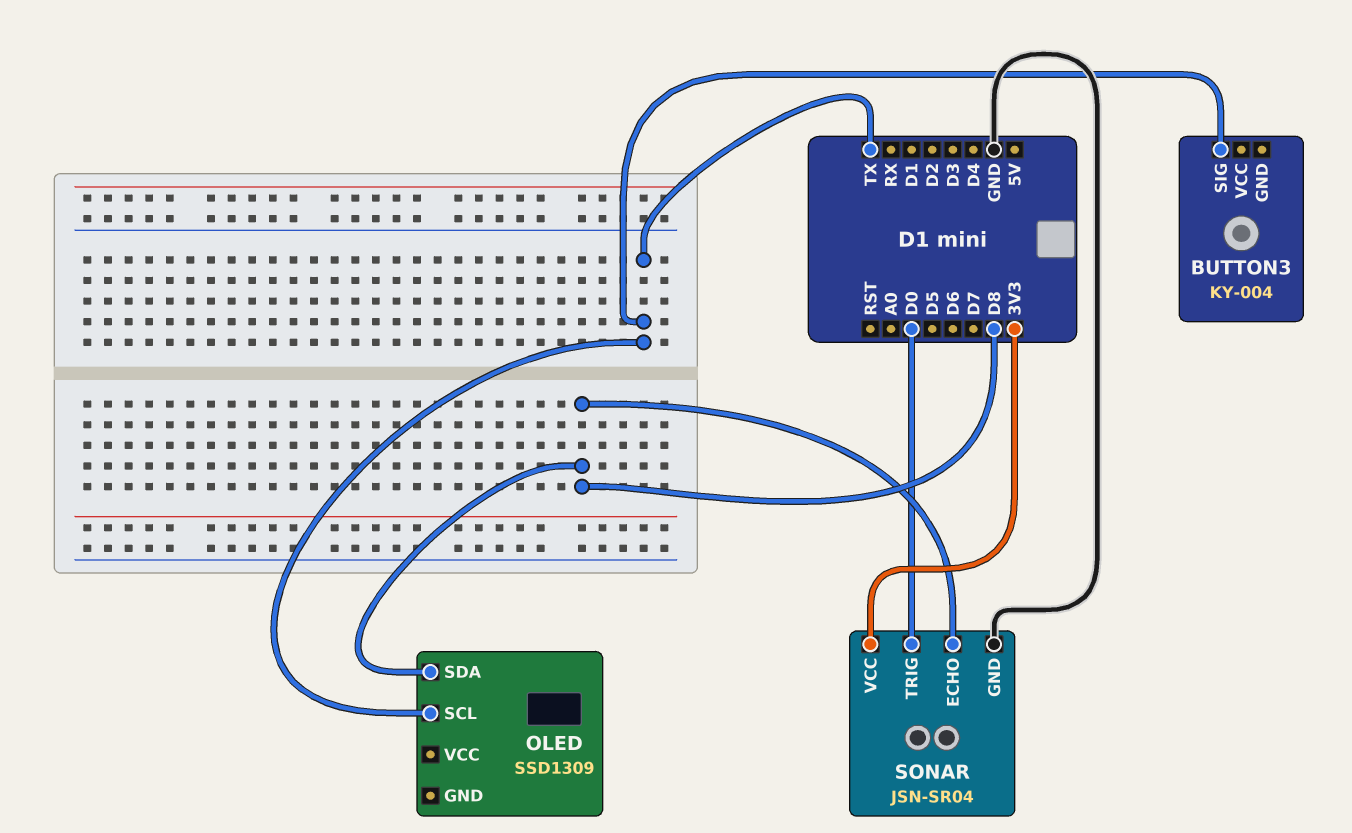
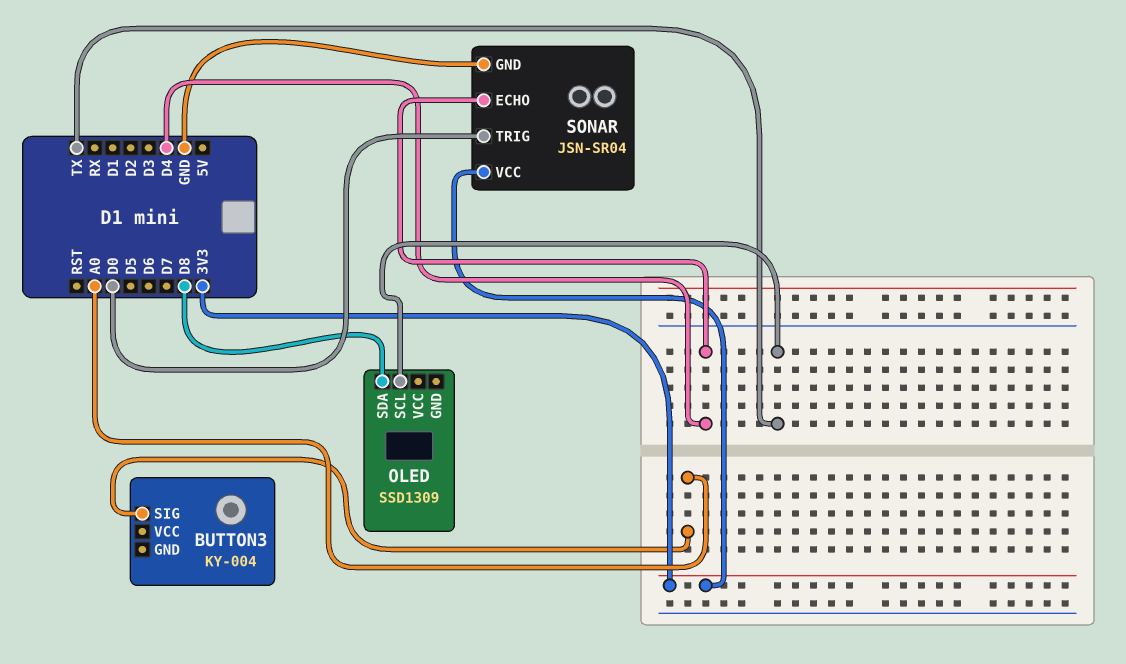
BUTTON3 pin SIG: TX -> A0
SONAR pin ECHO: D8 -> D4

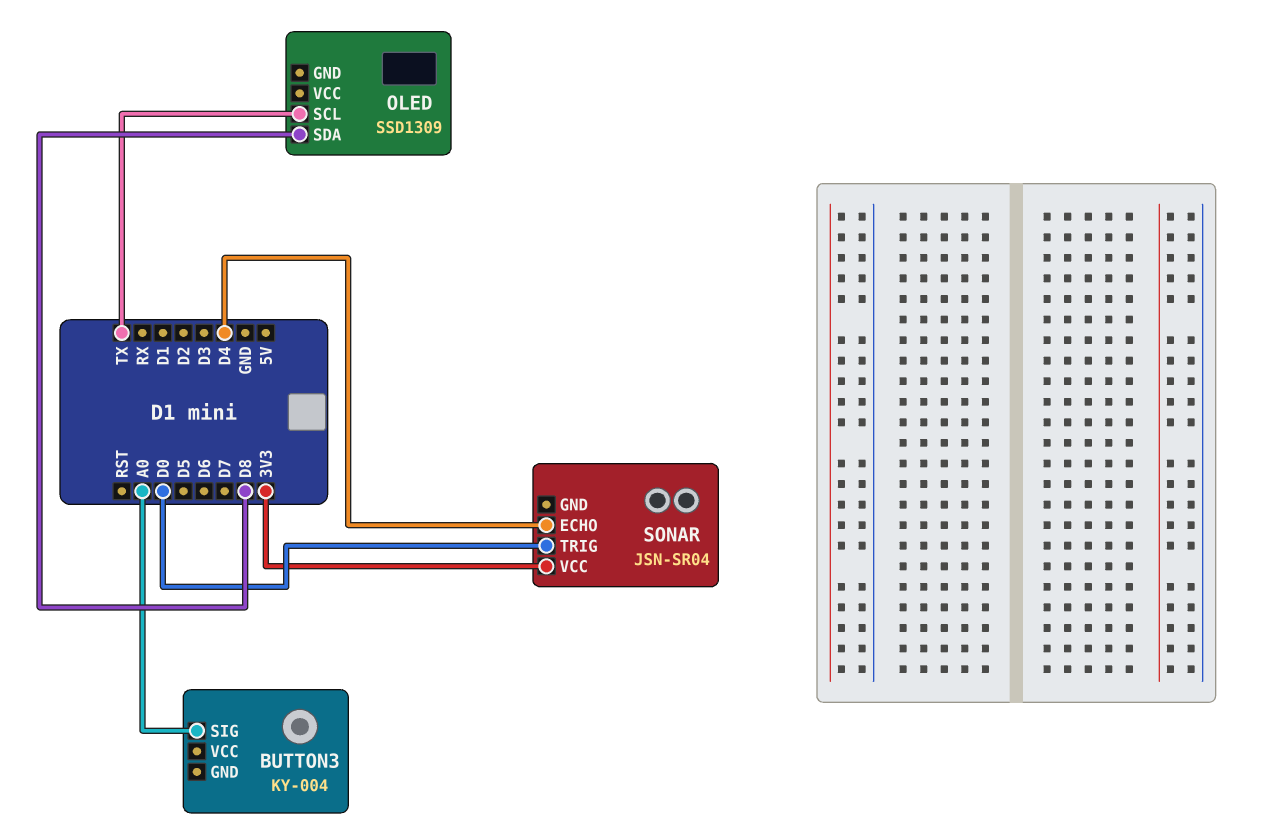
SONAR pin GND: GND -> none

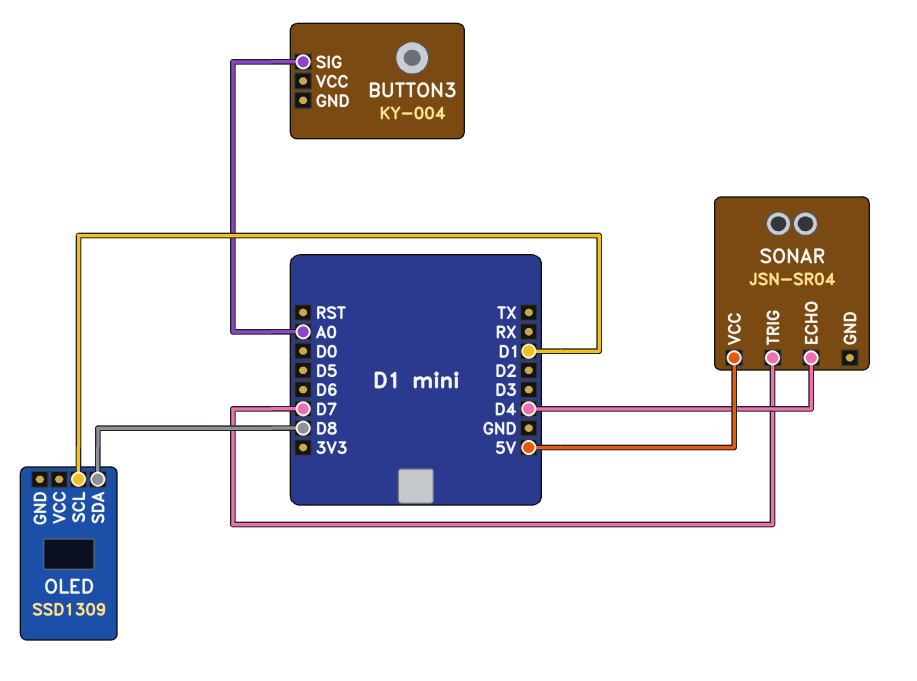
OLED pin SCL: TX -> D1
SONAR pin TRIG: D0 -> D7
SONAR pin VCC: 3V3 -> 5V

